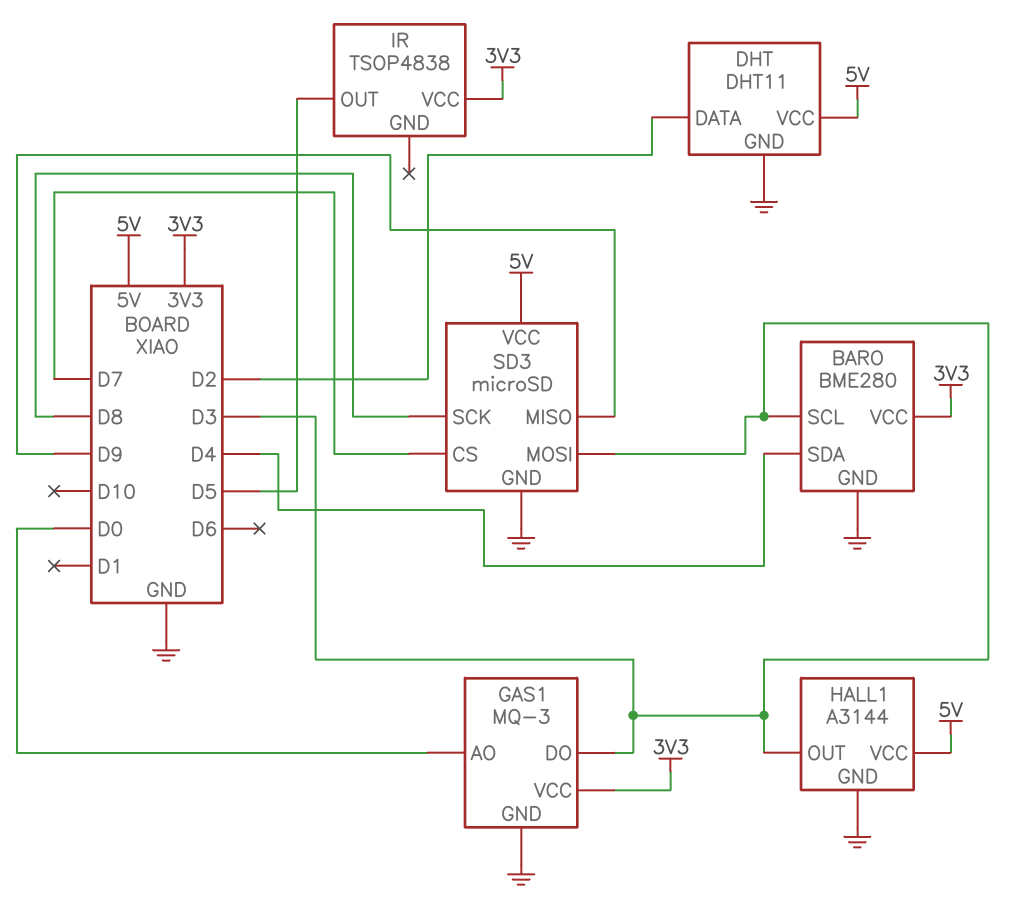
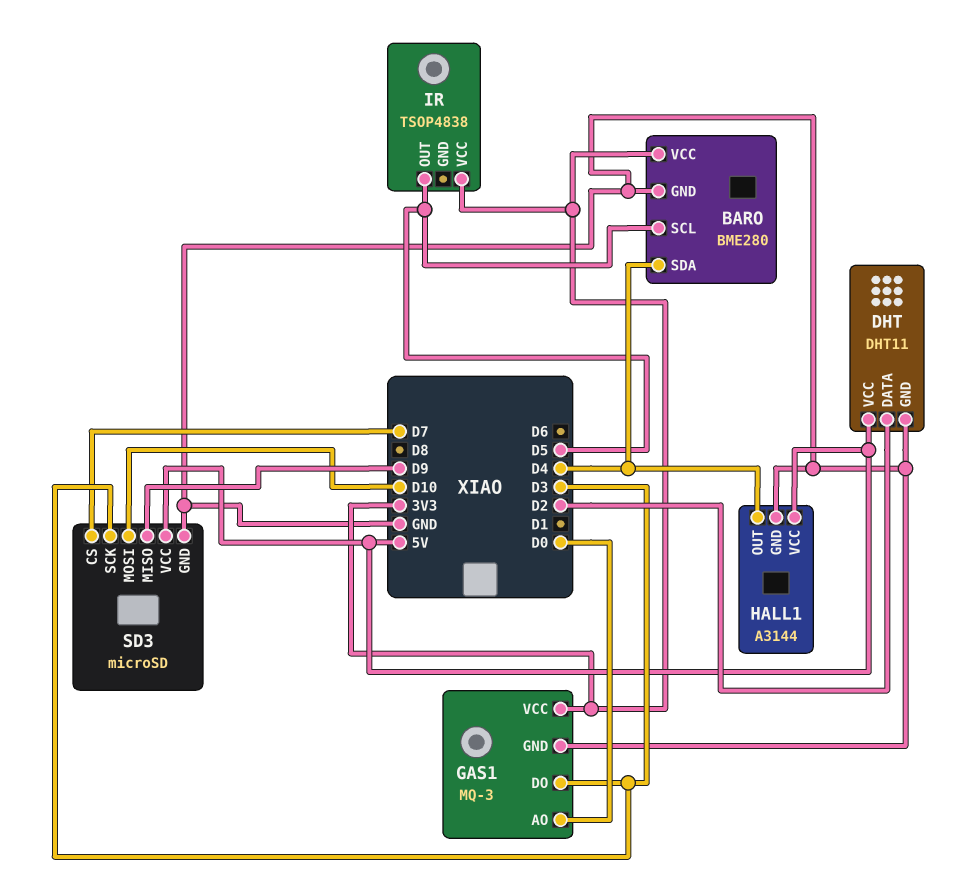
BARO pin SCL: D3 -> D5
HALL1 pin OUT: D3 -> D4
SD3 pin MOSI: D3 -> D10
SD3 pin SCK: D8 -> D3

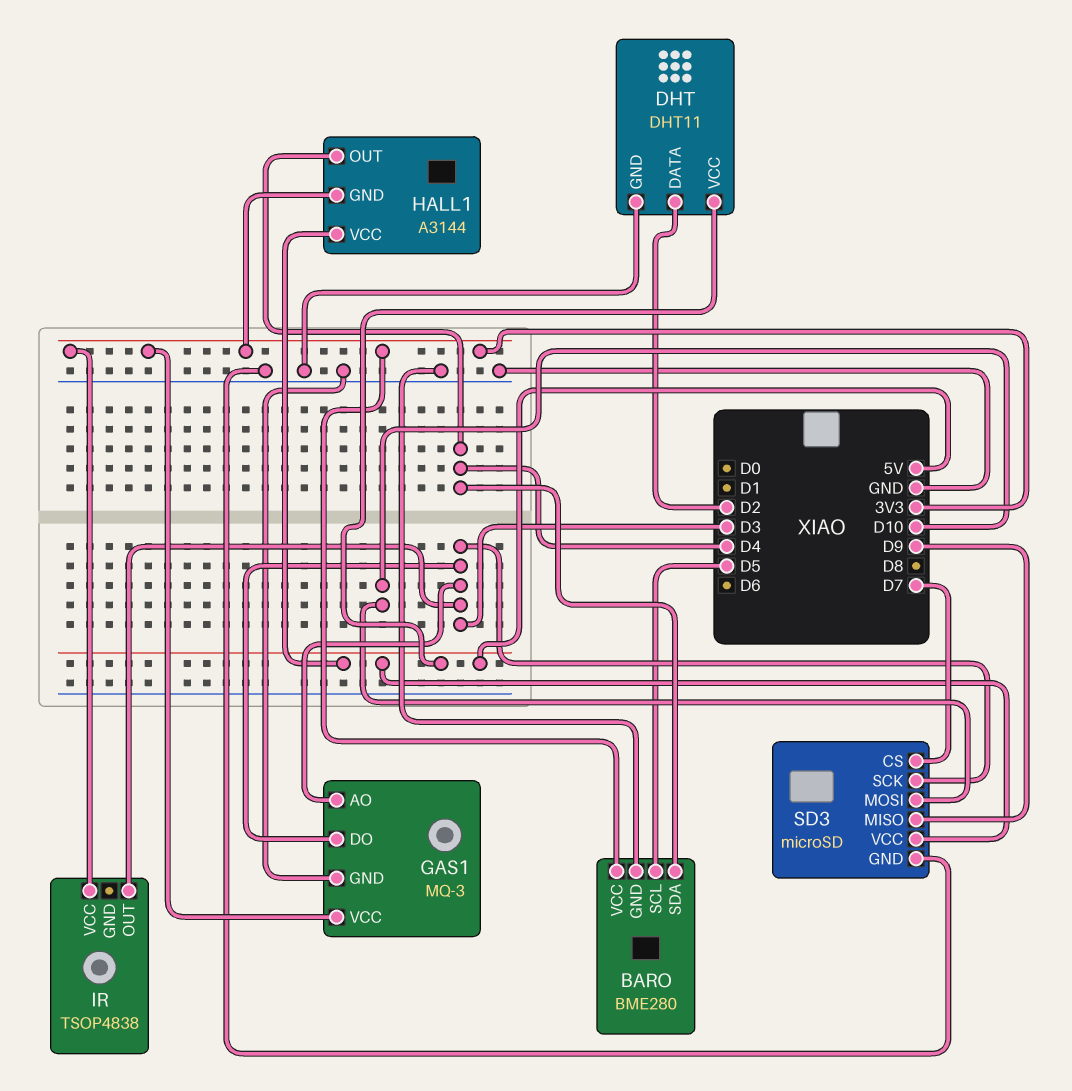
GAS1 pin AO: D0 -> D3
HALL1 pin GND: GND -> 3V3
IR pin OUT: D5 -> D3

